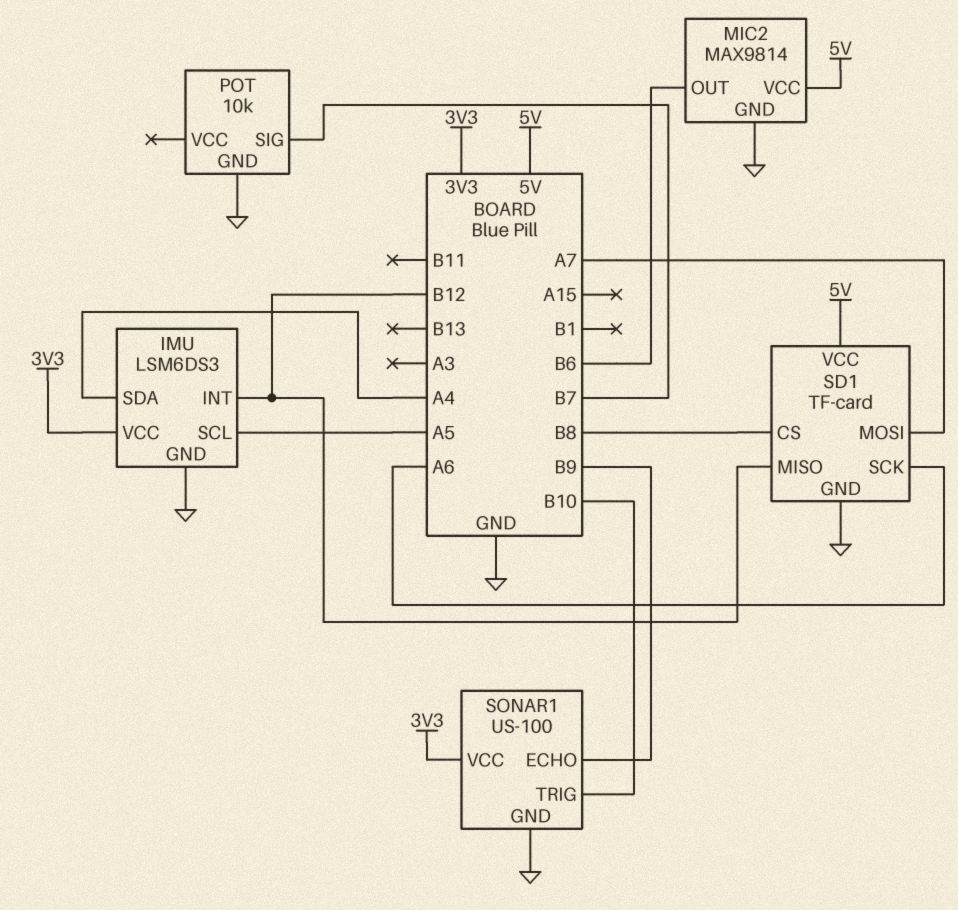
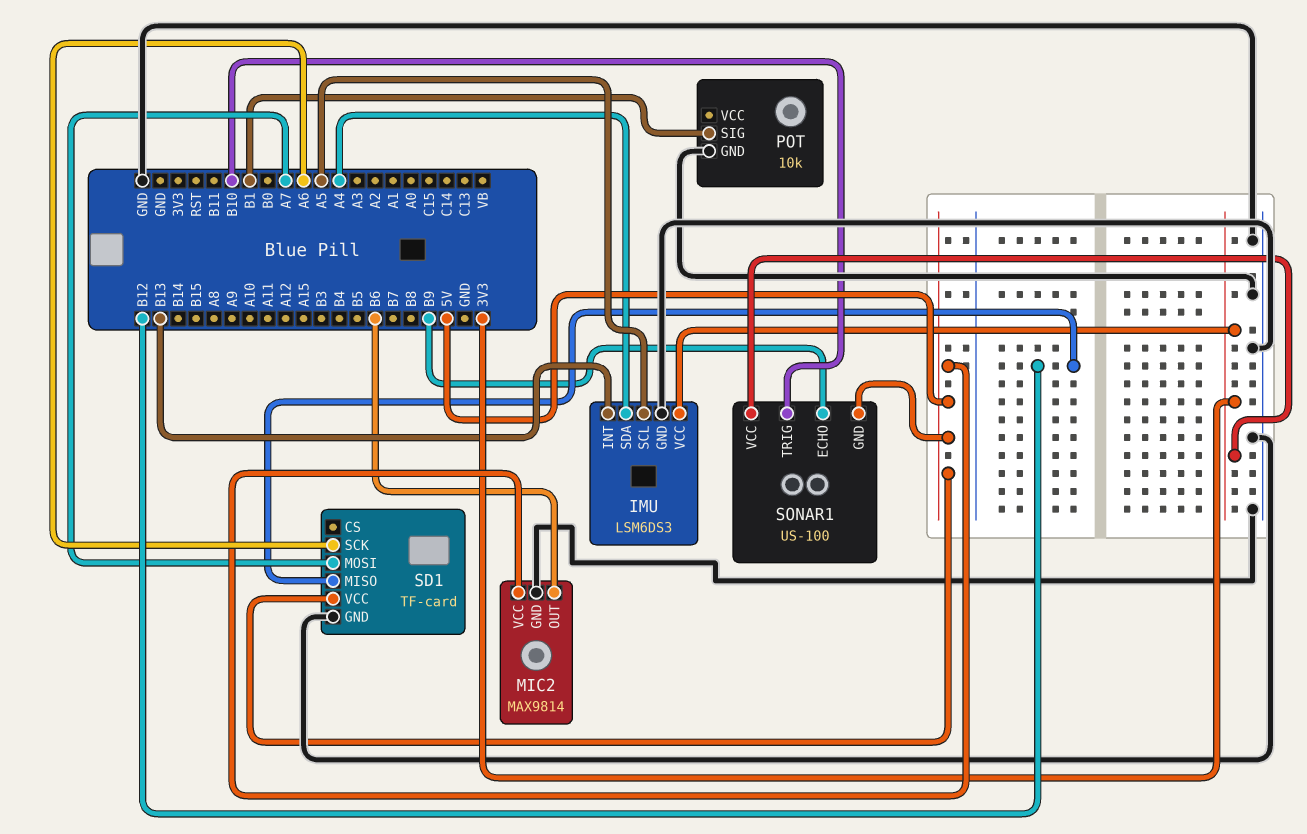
IMU pin INT: B12 -> B13
POT pin SIG: B7 -> B1
SD1 pin CS: B8 -> none
SONAR1 pin GND: GND -> 5V

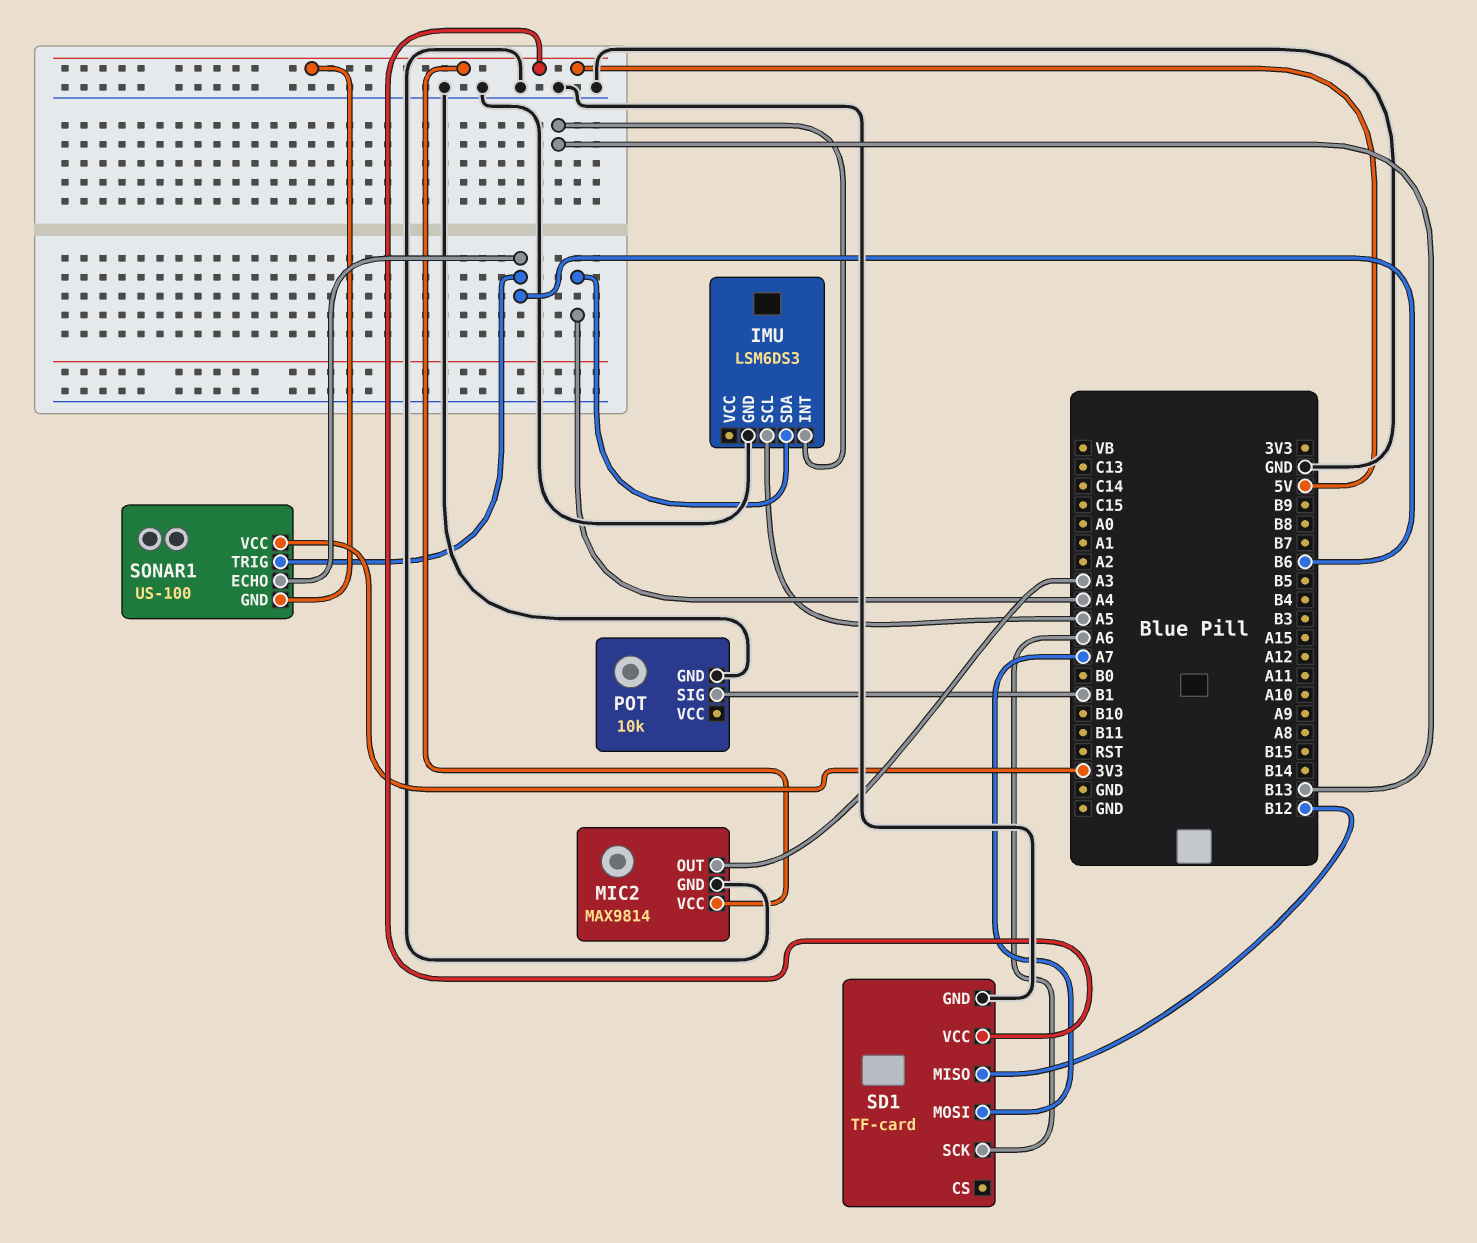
IMU pin VCC: 3V3 -> none
MIC2 pin OUT: B6 -> A3
SONAR1 pin ECHO: B9 -> B6
SONAR1 pin TRIG: B10 -> B6

